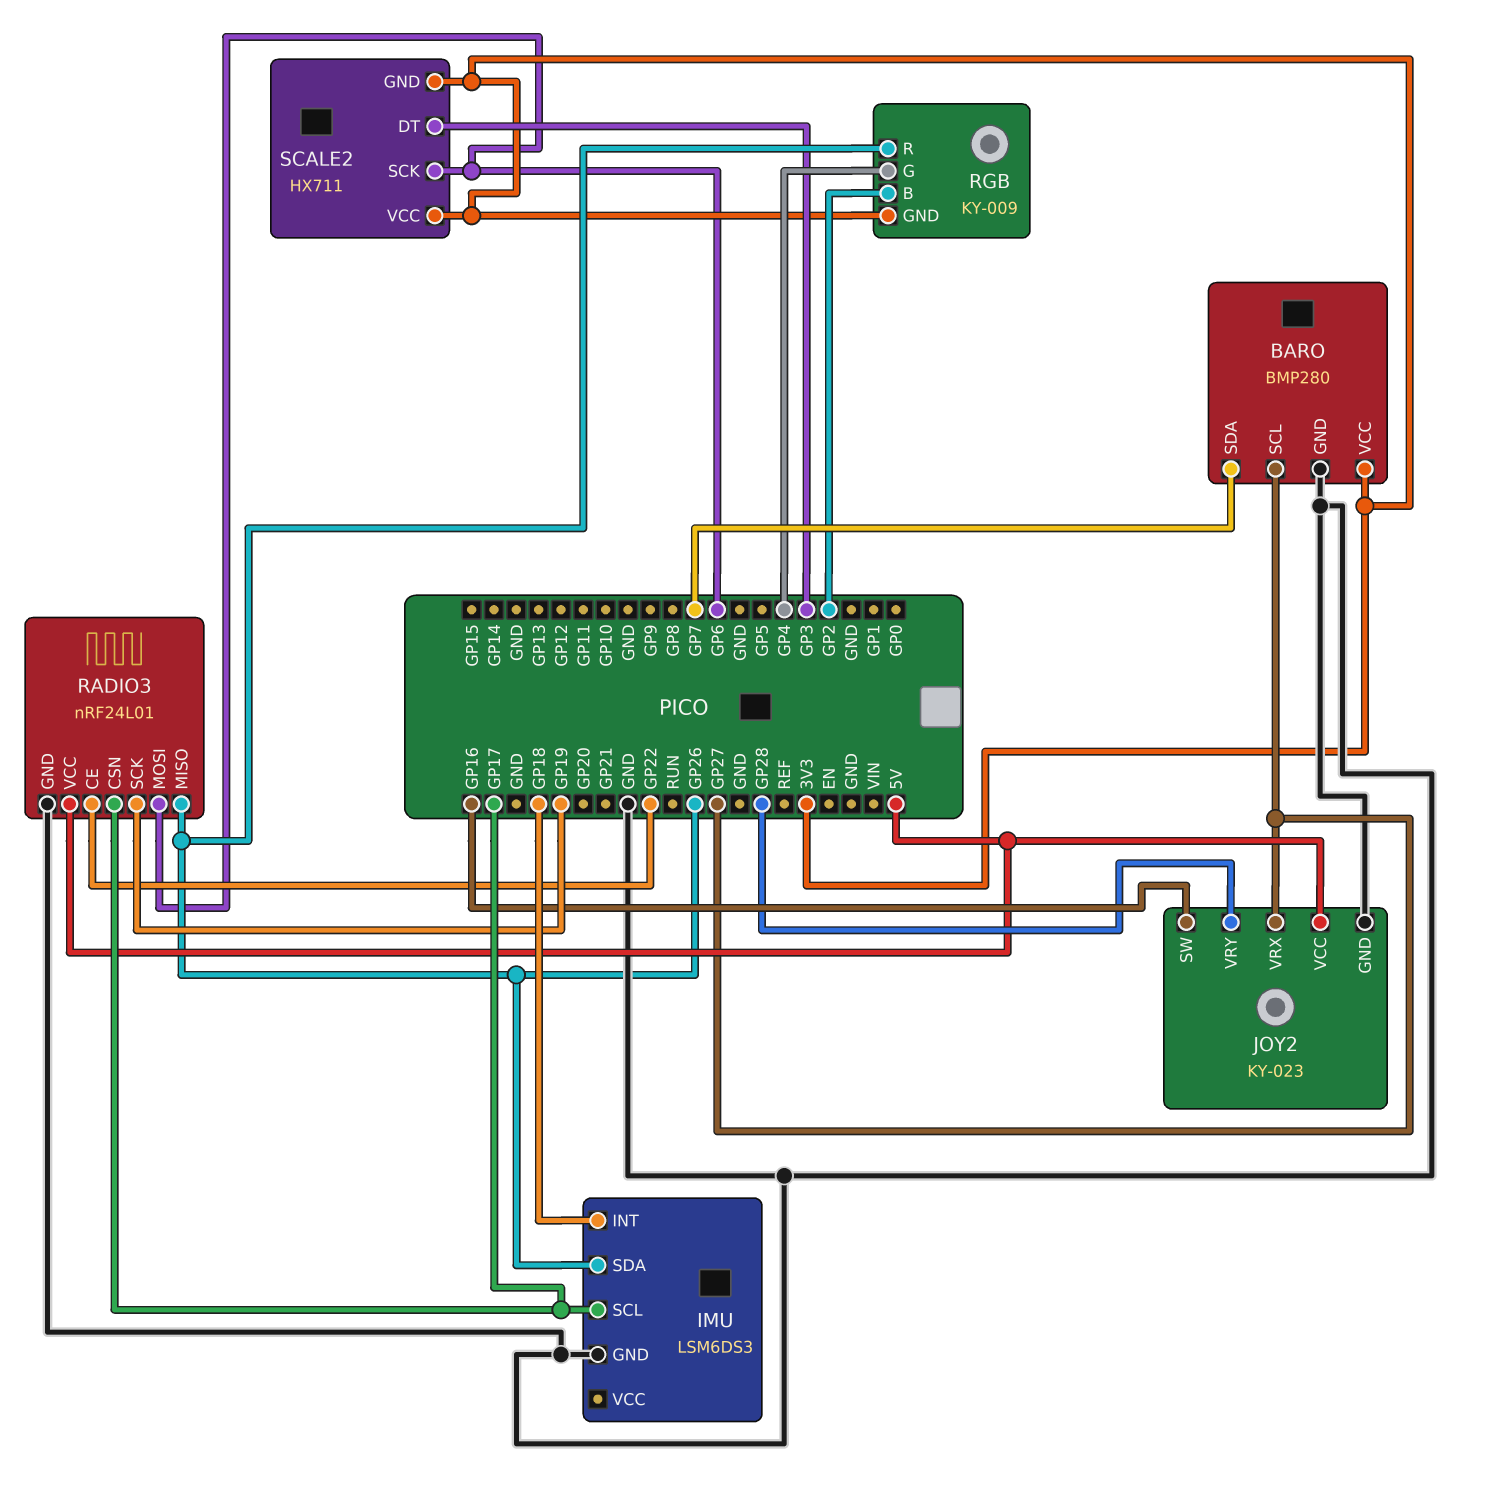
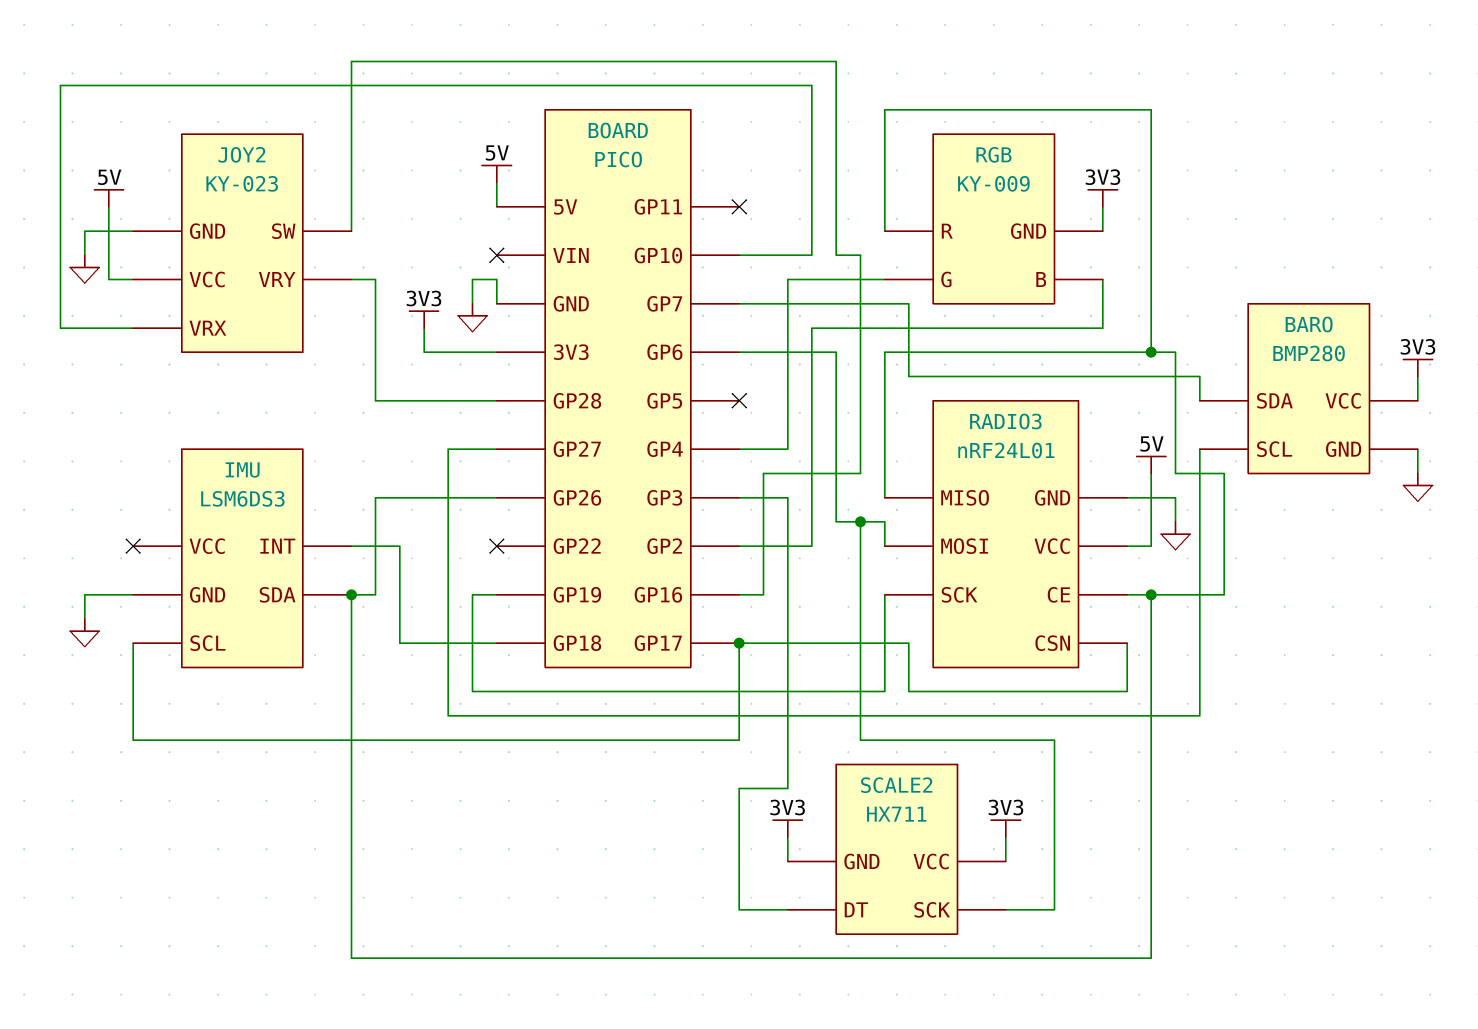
JOY2 pin VRX: GP27 -> GP10
RADIO3 pin CE: GP22 -> GP26

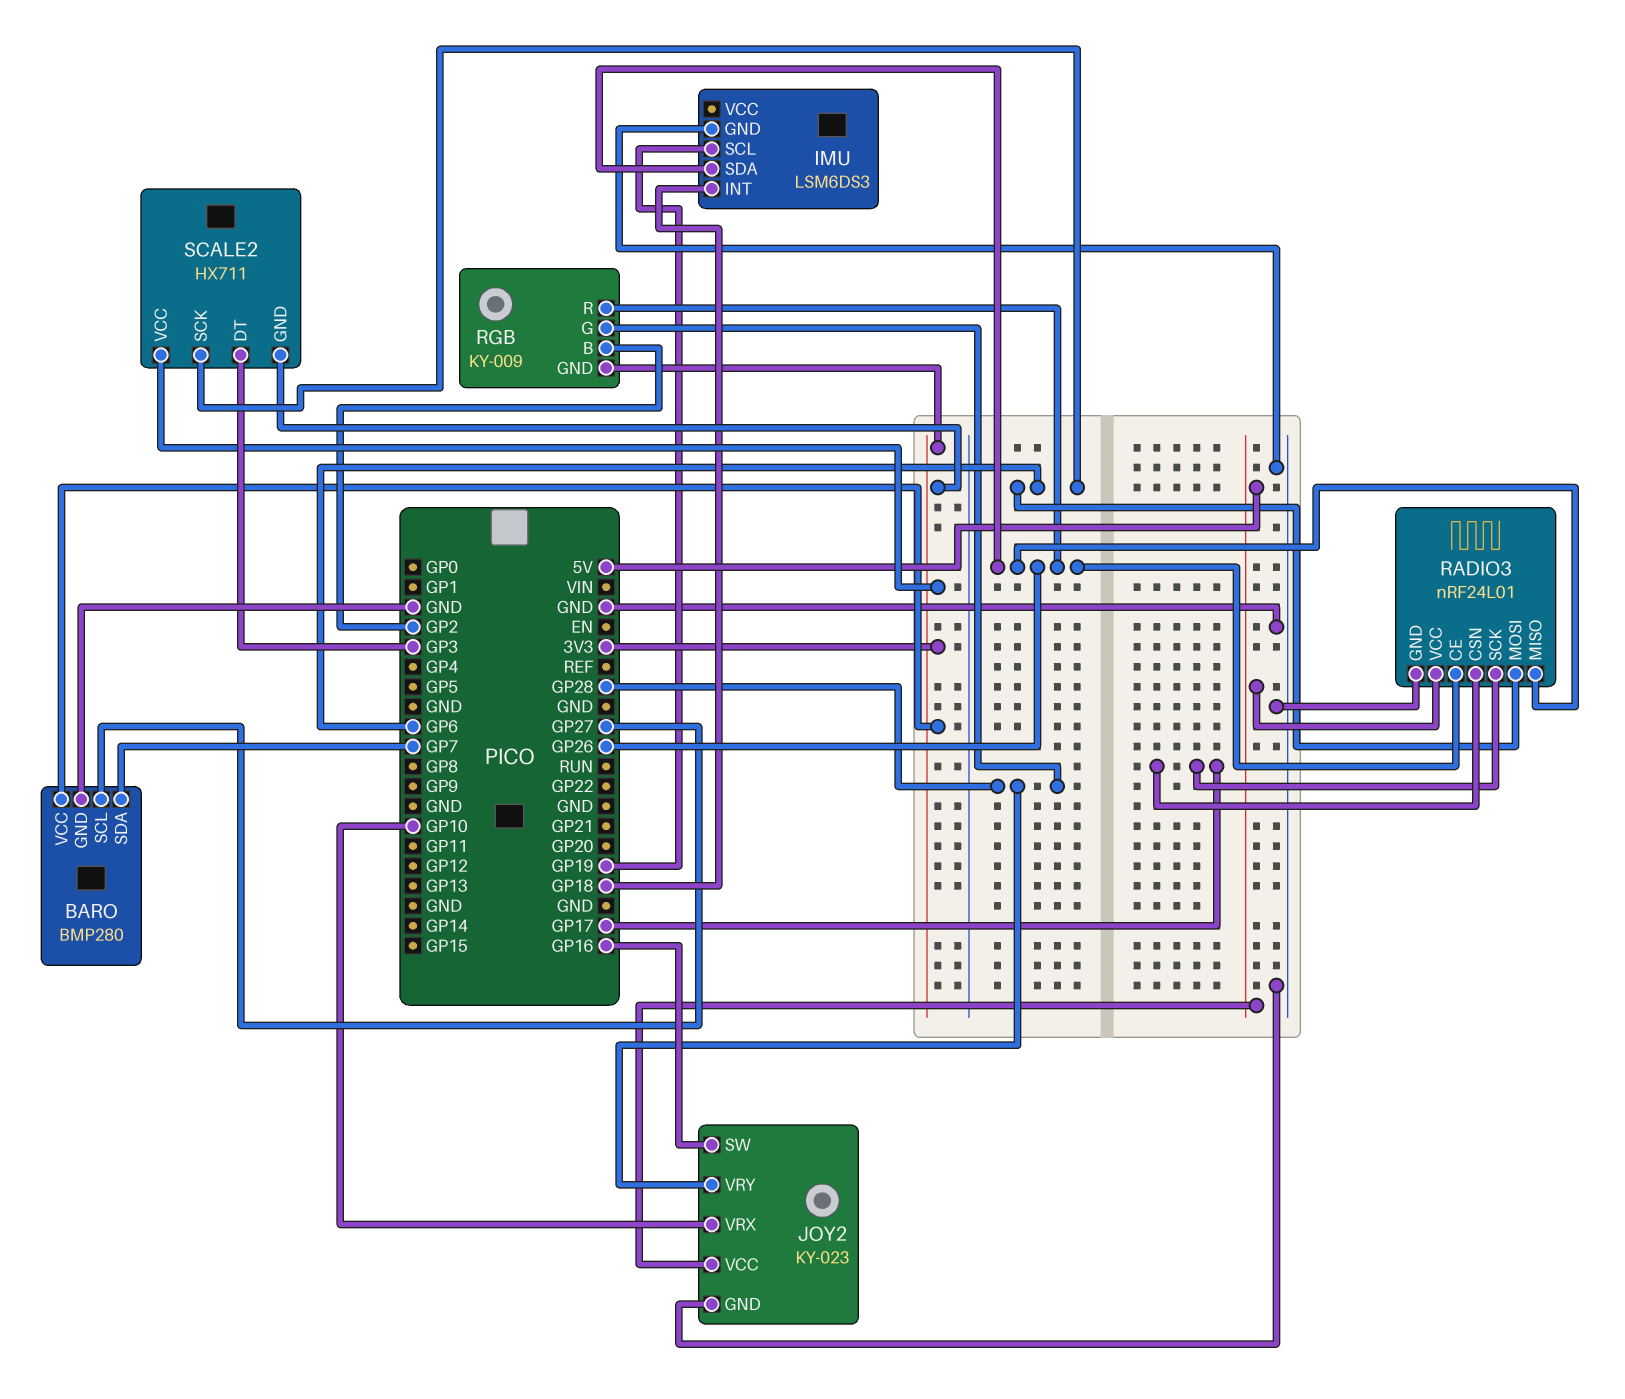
IMU pin SCL: GP17 -> GP19
RADIO3 pin SCK: GP19 -> GP17
RGB pin G: GP4 -> GP28

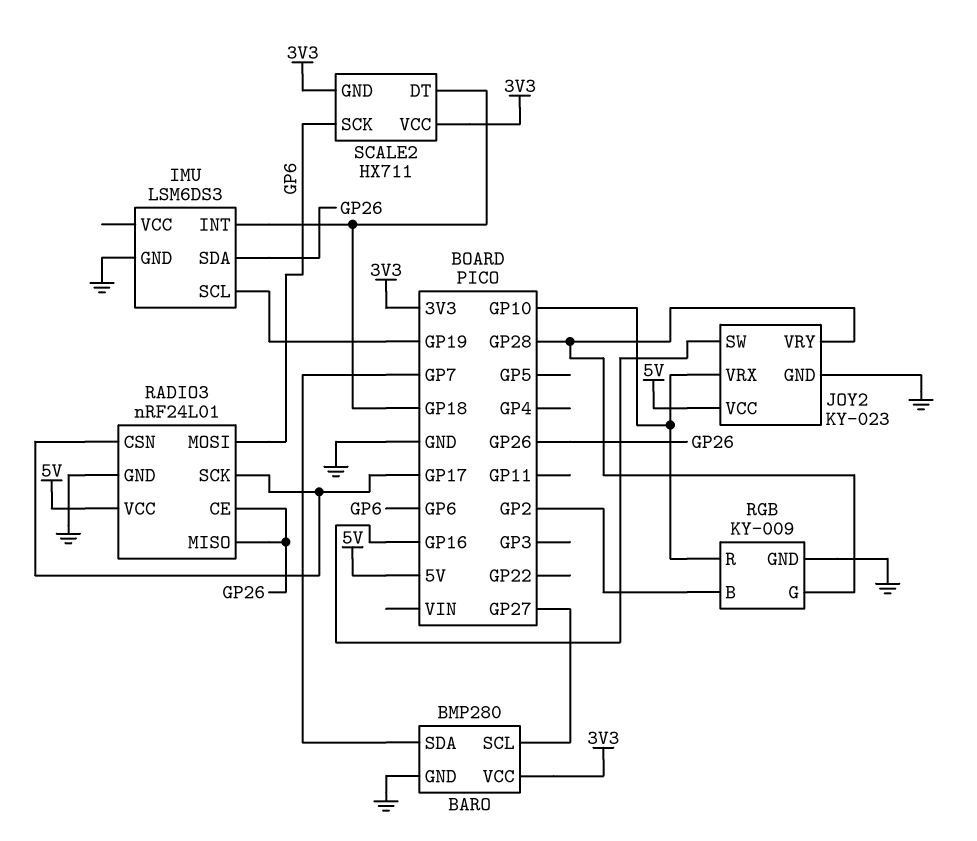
RGB pin GND: 3V3 -> GND
RGB pin R: GP26 -> GP10
SCALE2 pin DT: GP3 -> GP18

